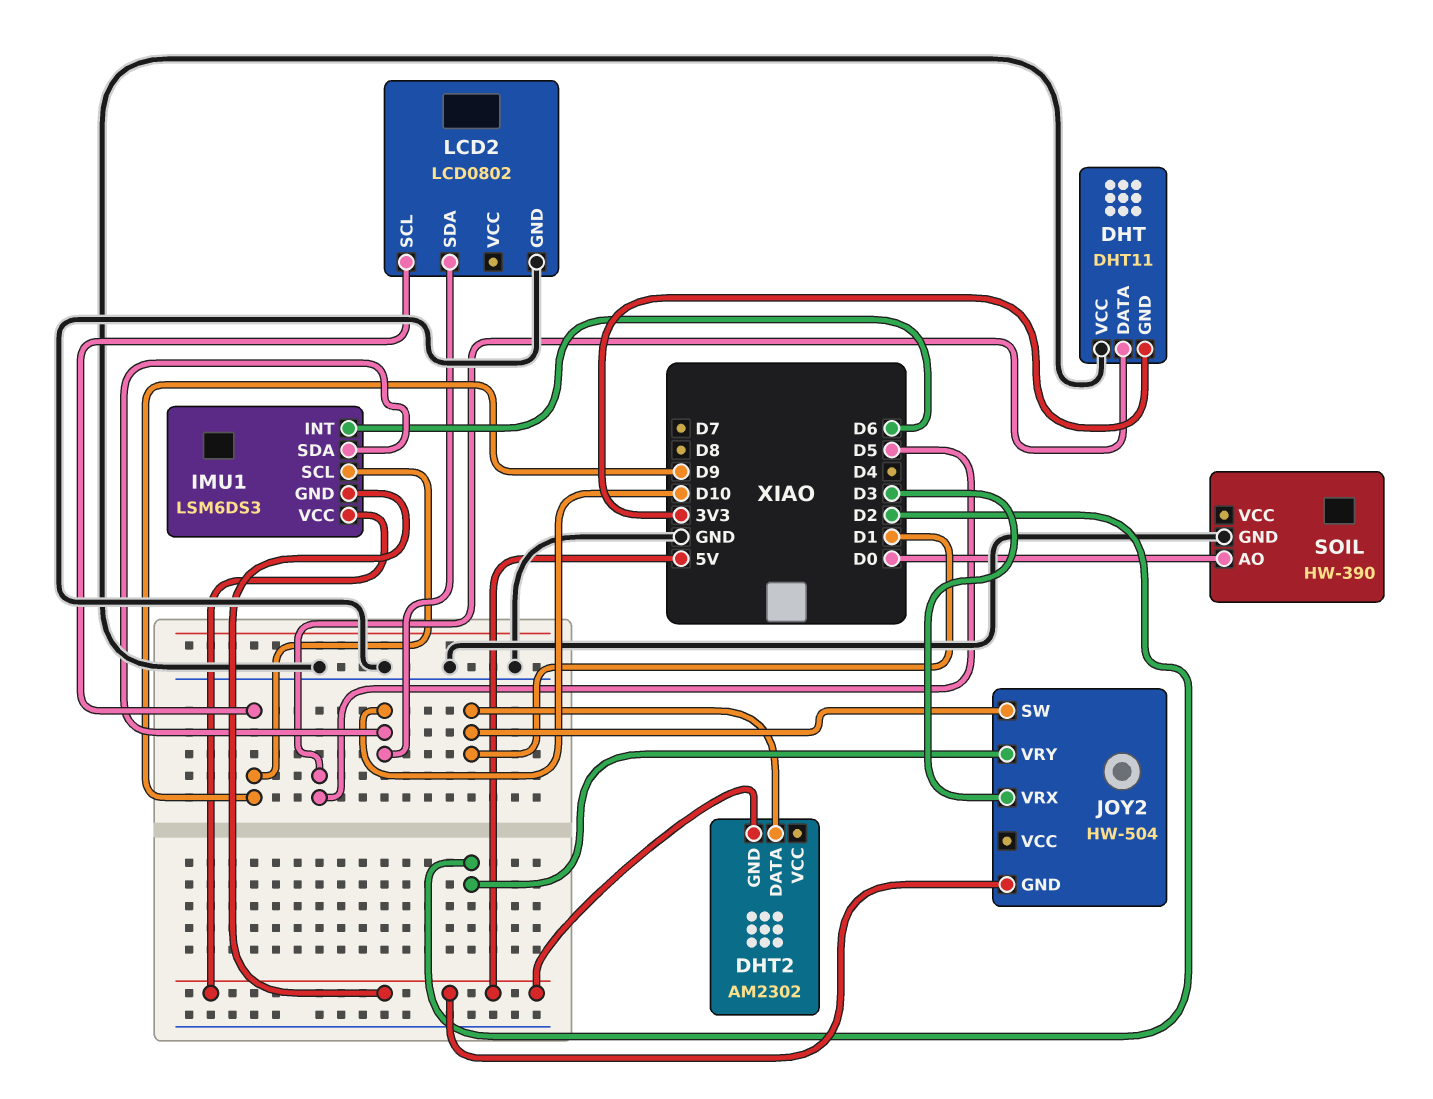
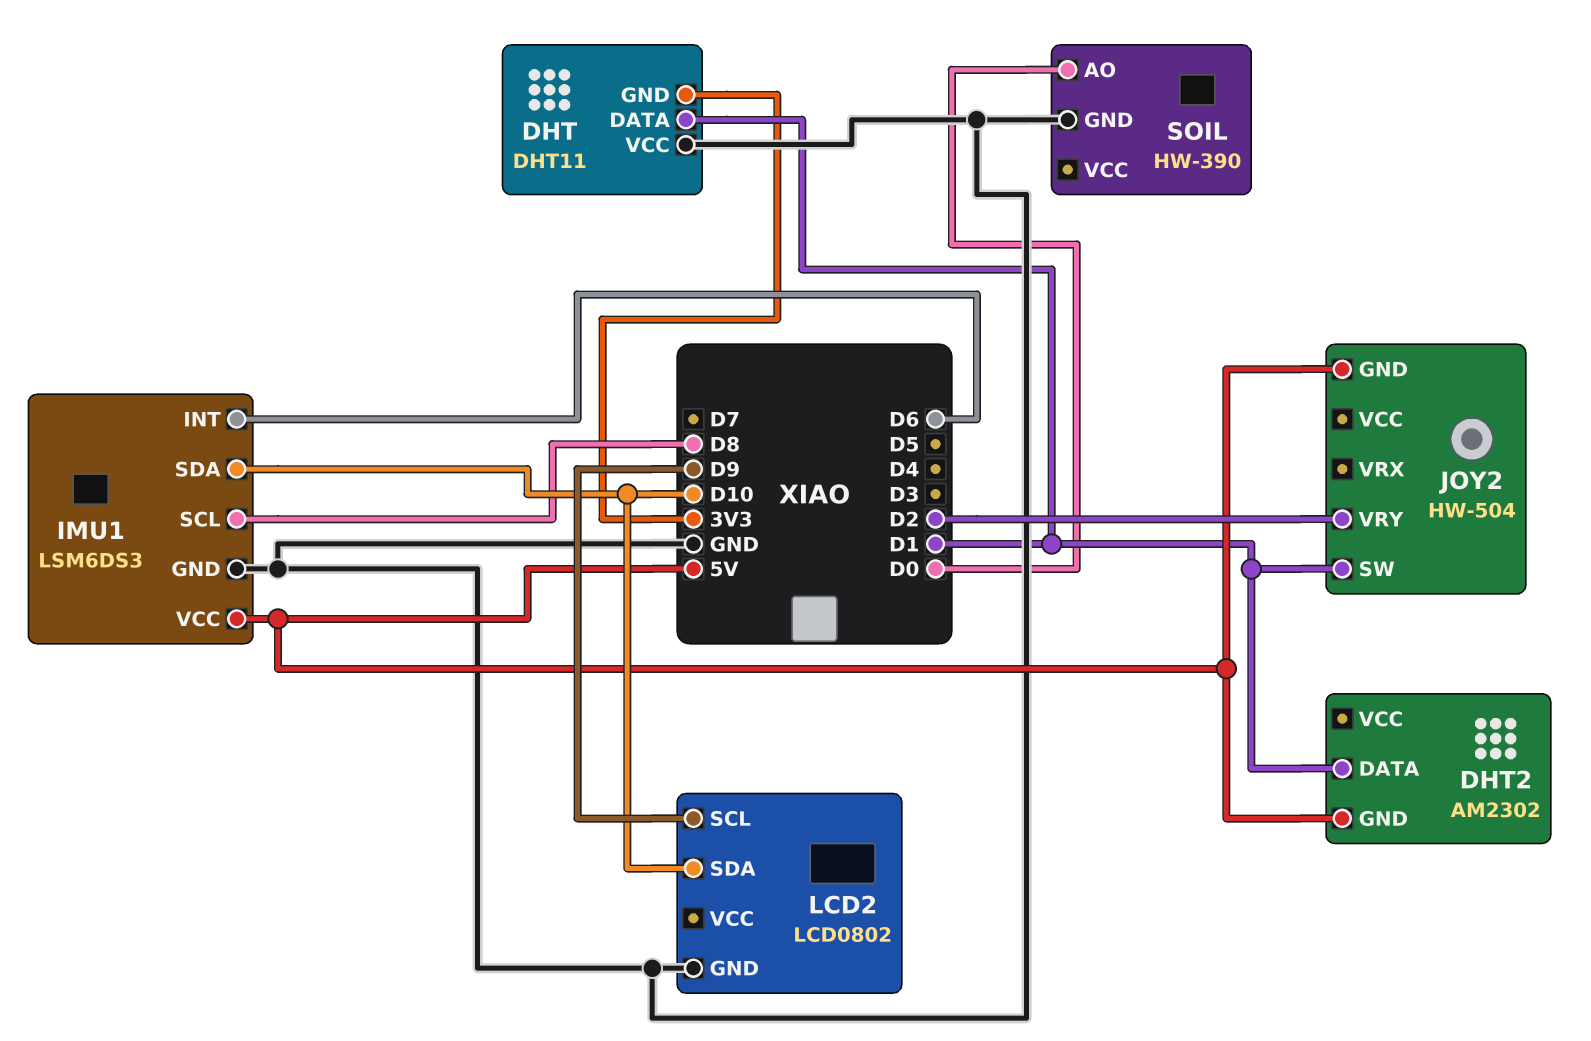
DHT pin DATA: D5 -> D1
IMU1 pin GND: 5V -> GND
IMU1 pin SCL: D9 -> D8
JOY2 pin VRX: D3 -> none

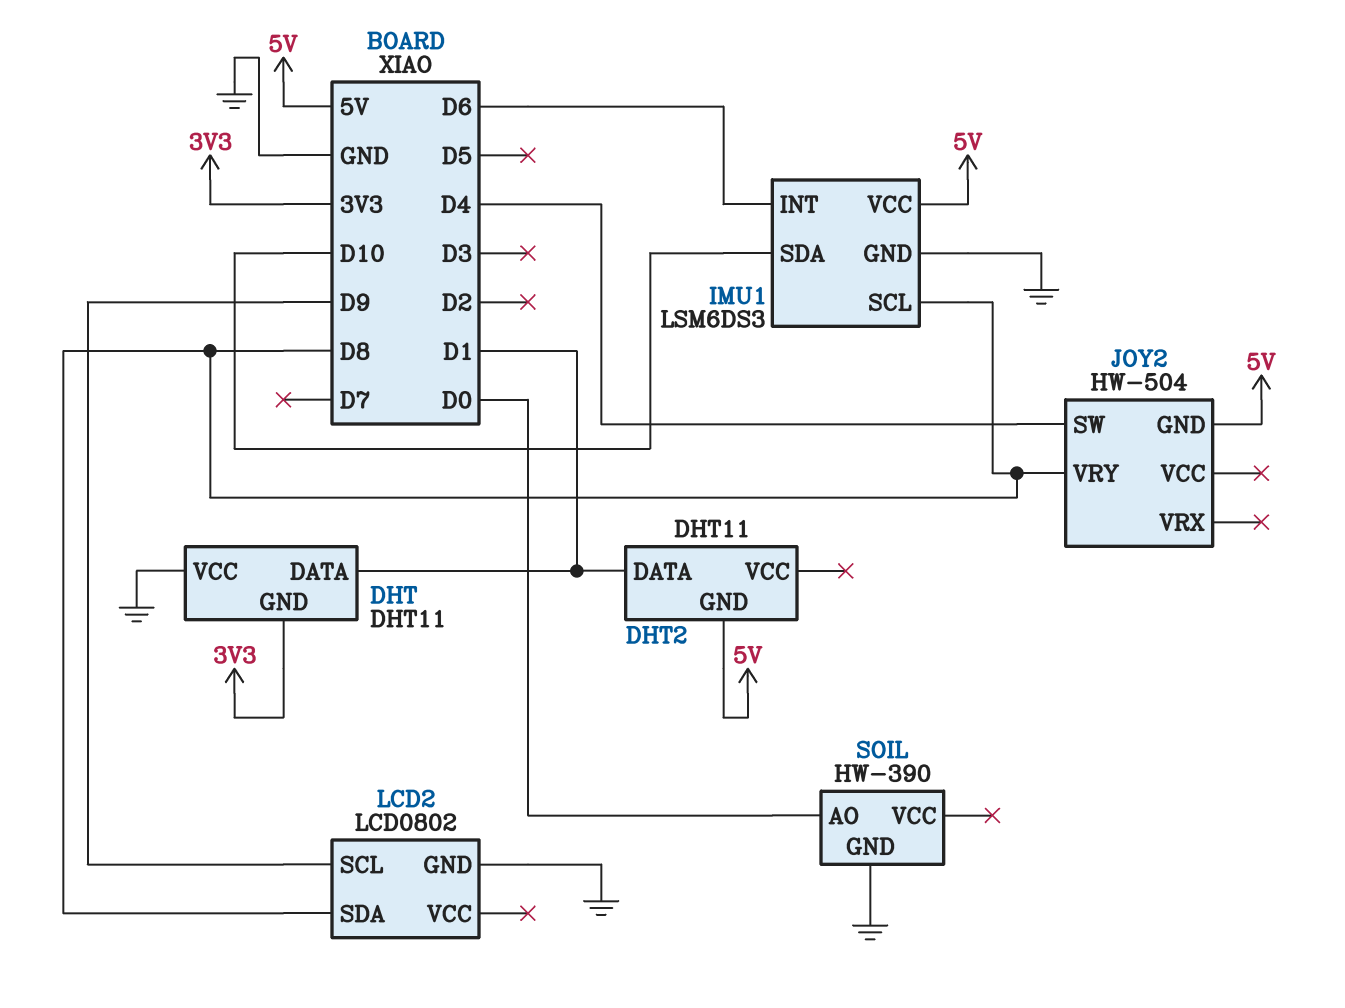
DHT2: AM2302 -> DHT11
JOY2 pin SW: D1 -> D4
JOY2 pin VRY: D2 -> D8
LCD2 pin SDA: D10 -> D8

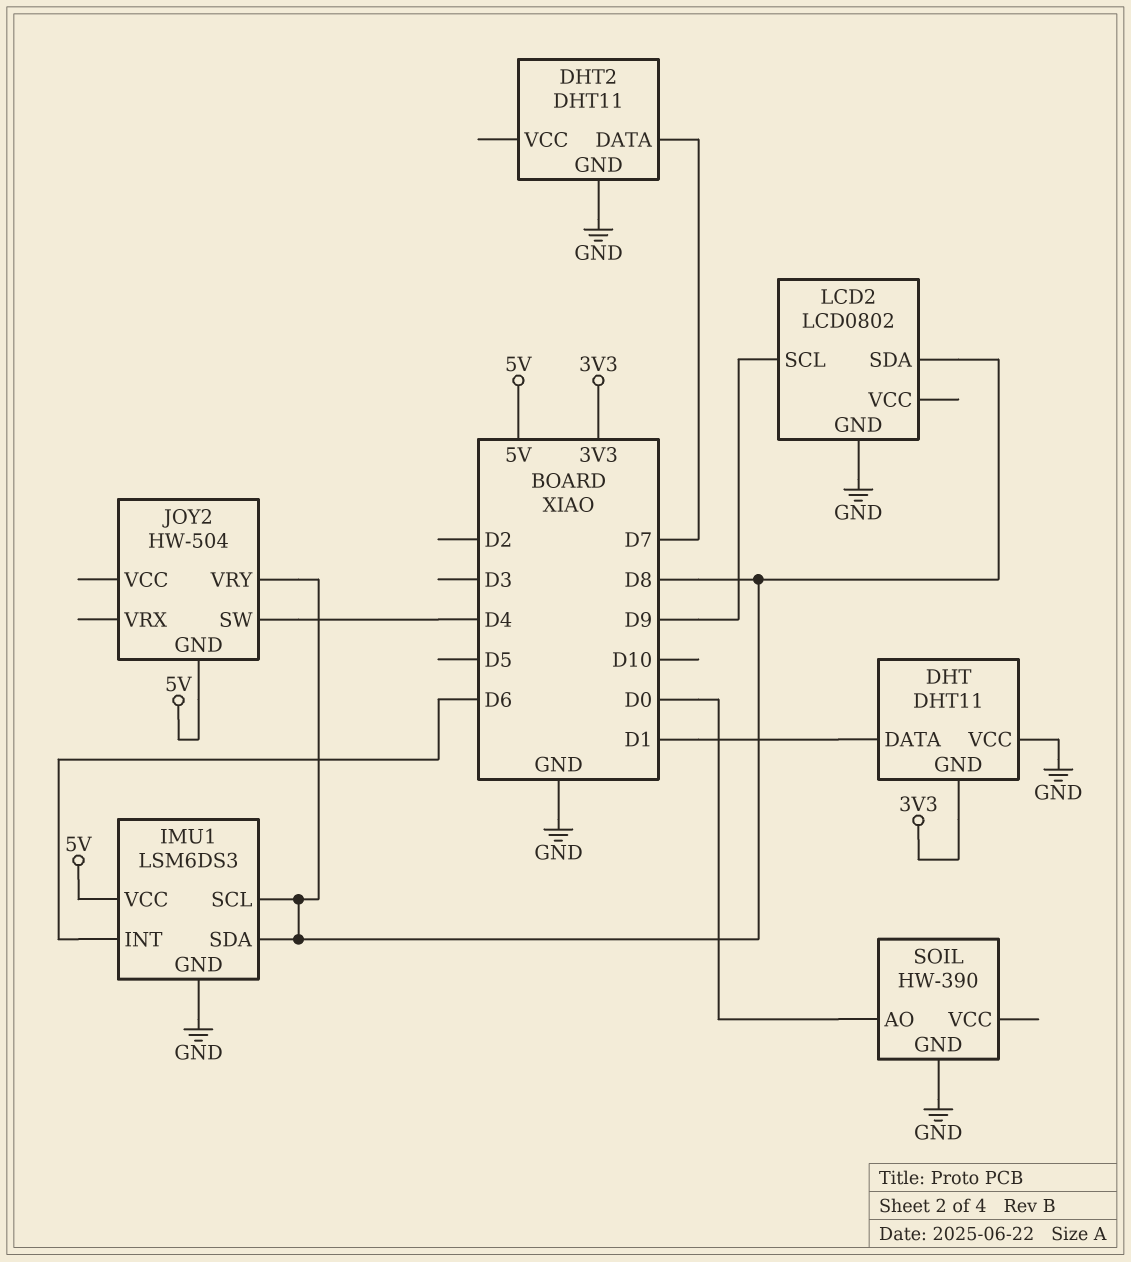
DHT2 pin DATA: D1 -> D7
DHT2 pin GND: 5V -> GND
IMU1 pin SDA: D10 -> D8

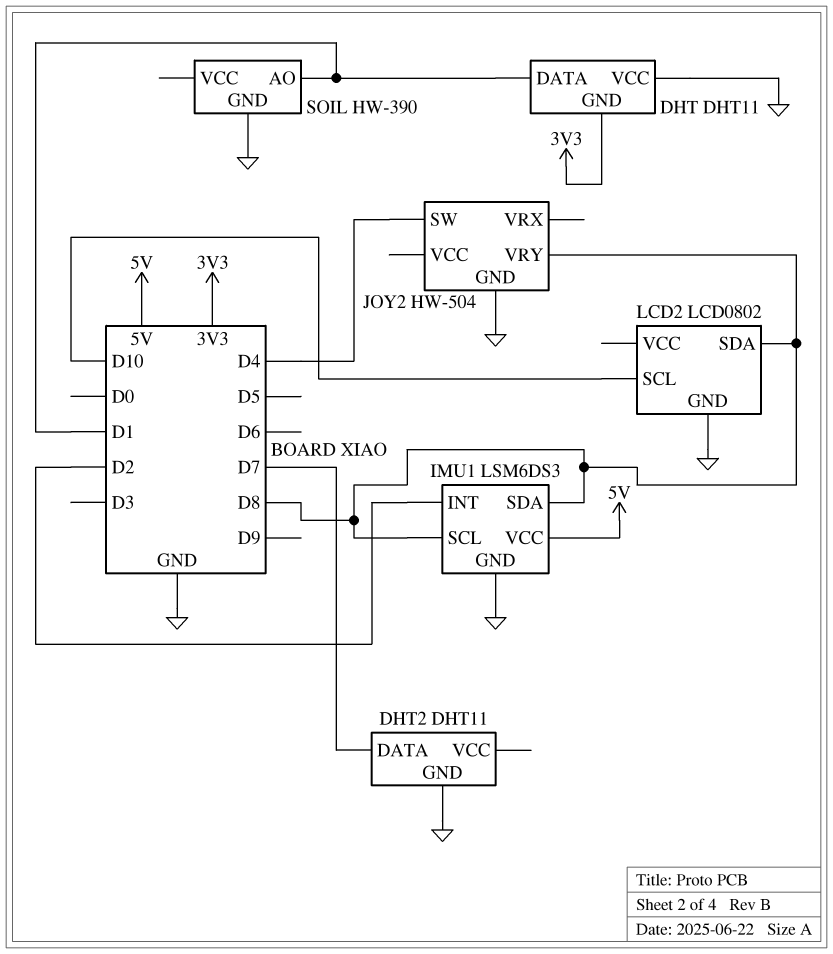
IMU1 pin INT: D6 -> D2
JOY2 pin GND: 5V -> GND
LCD2 pin SCL: D9 -> D10
SOIL pin AO: D0 -> D1

